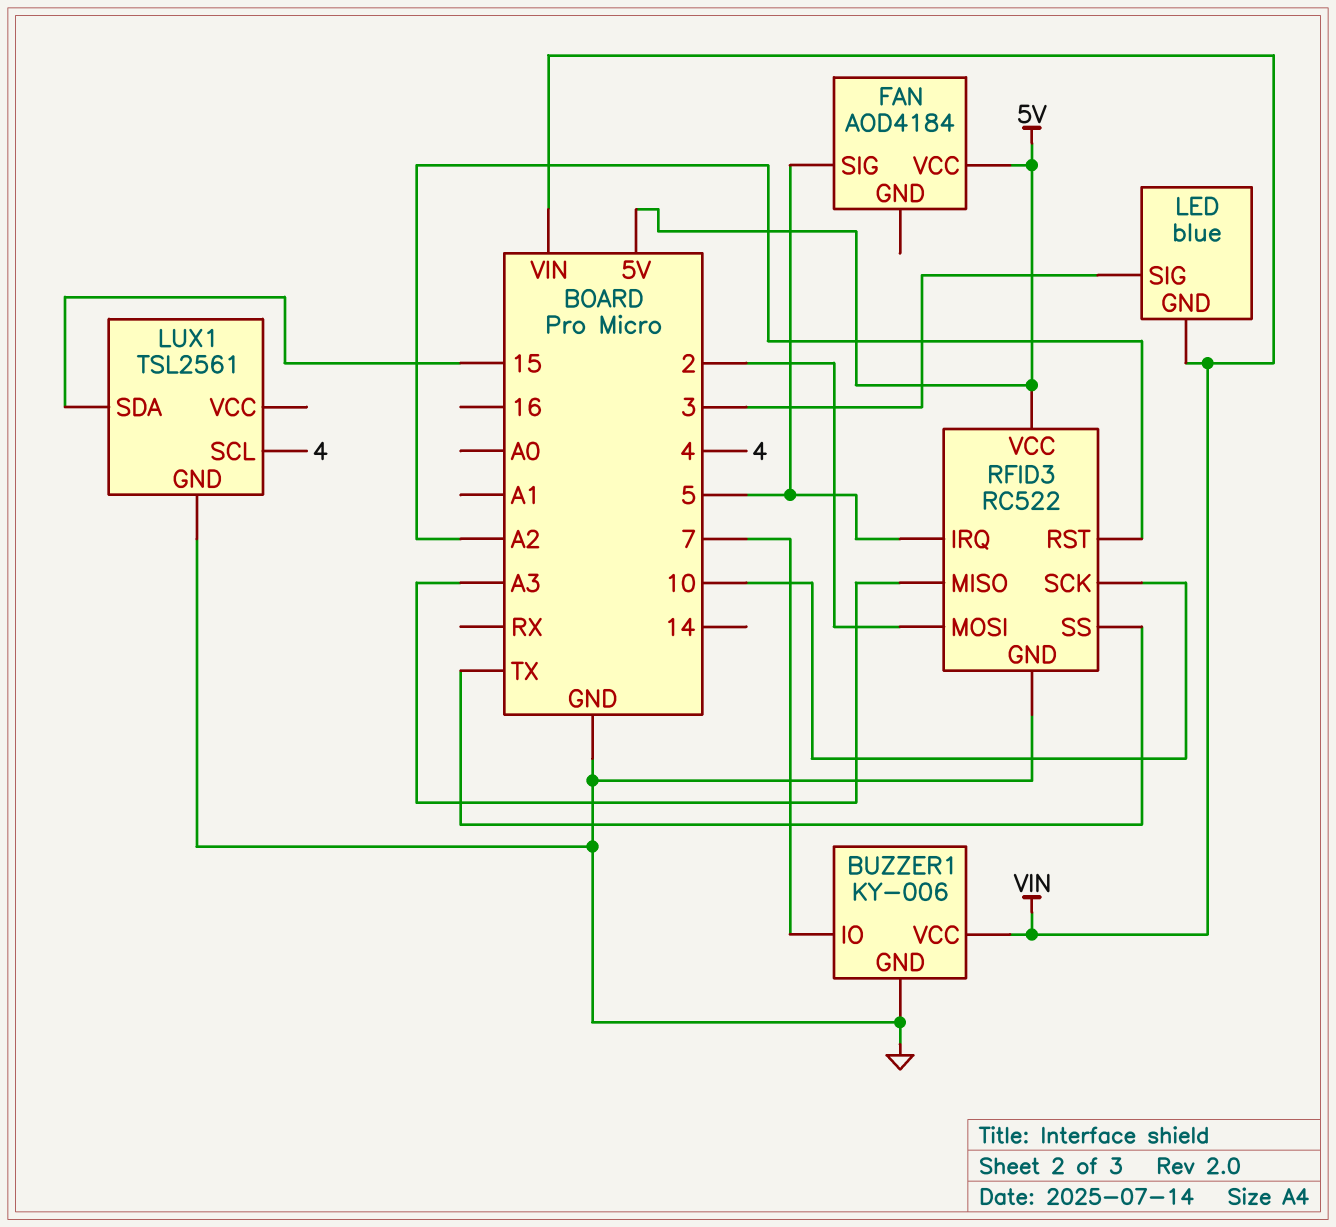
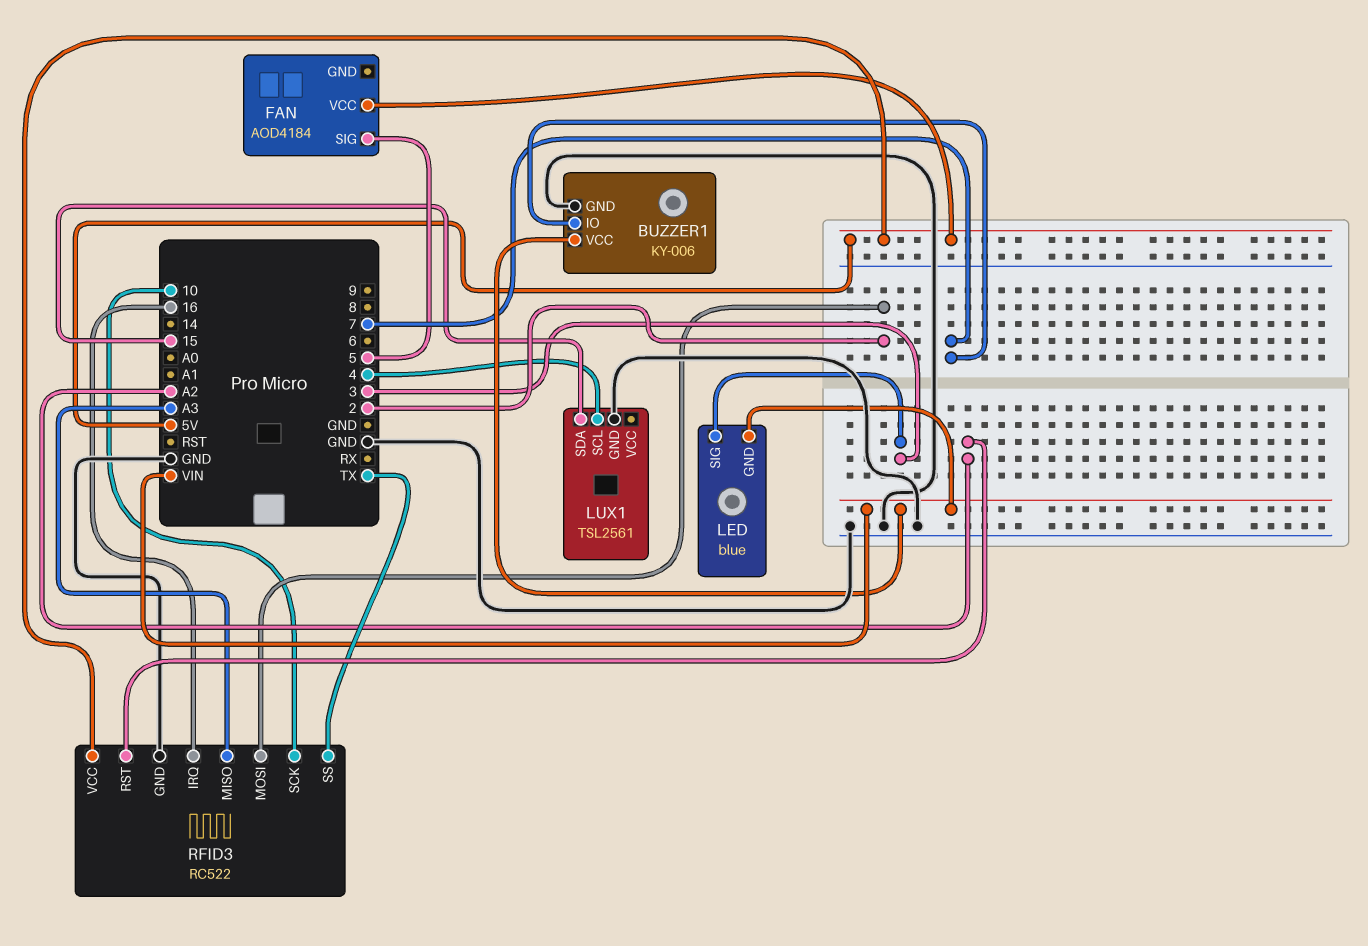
RFID3 pin IRQ: 5 -> 16

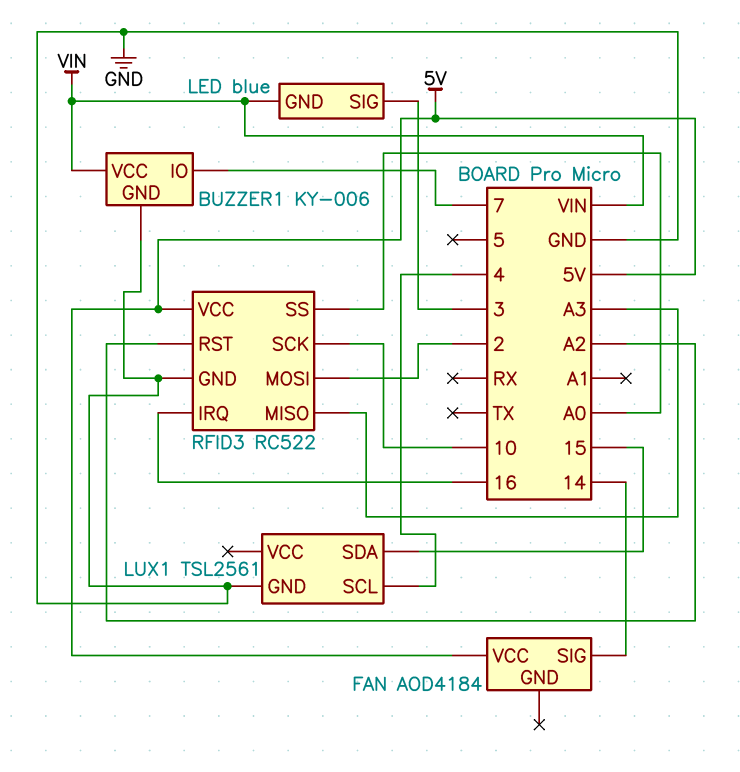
FAN pin SIG: 5 -> 14
RFID3 pin SS: TX -> A0

